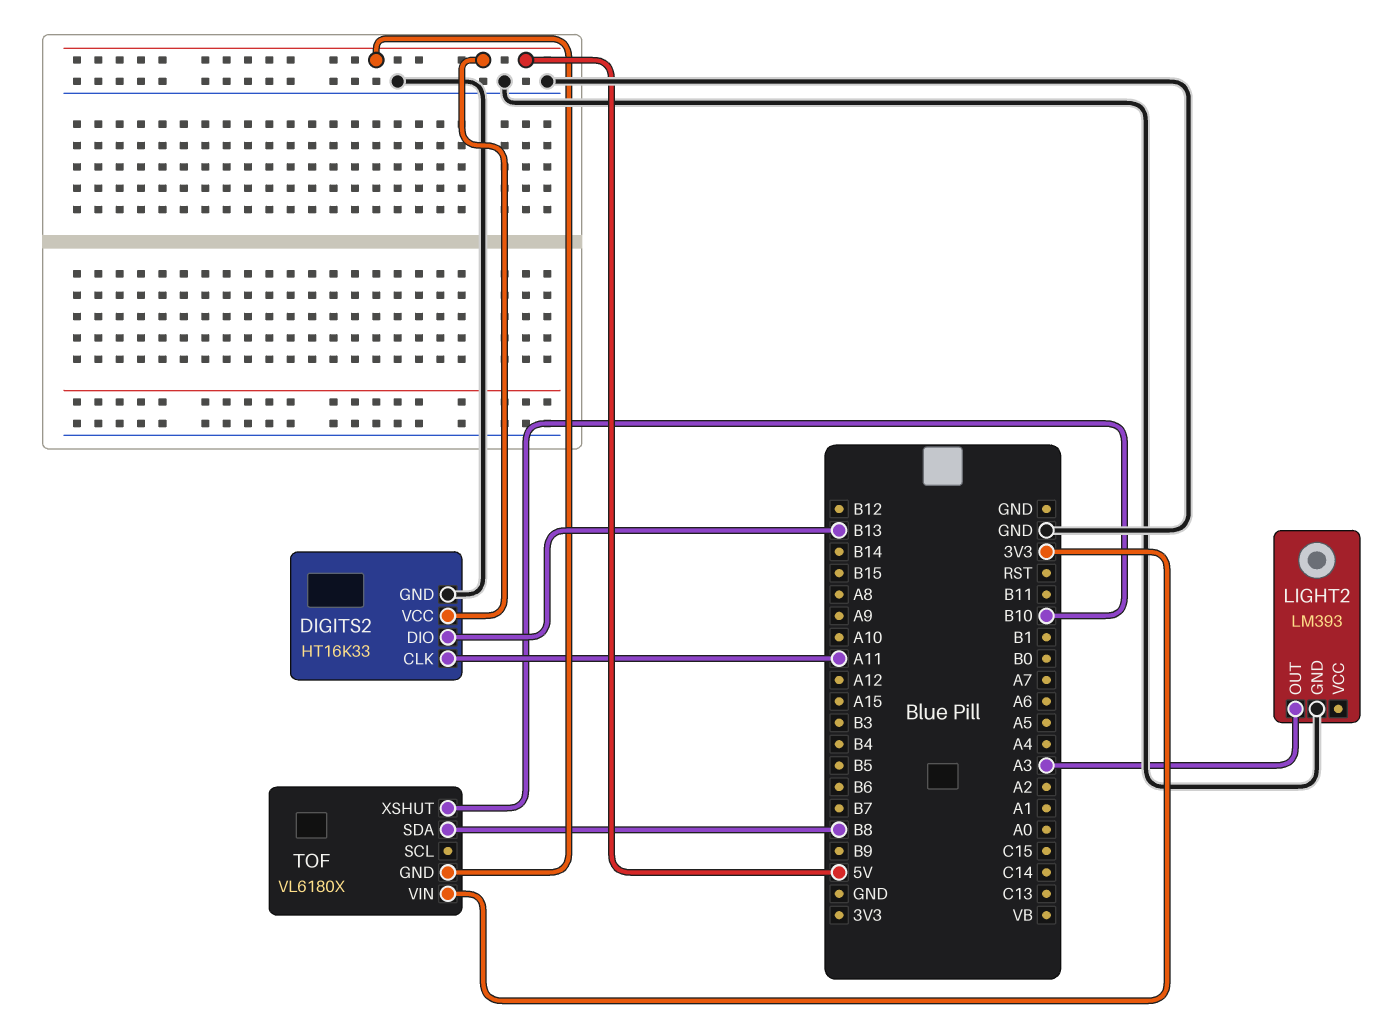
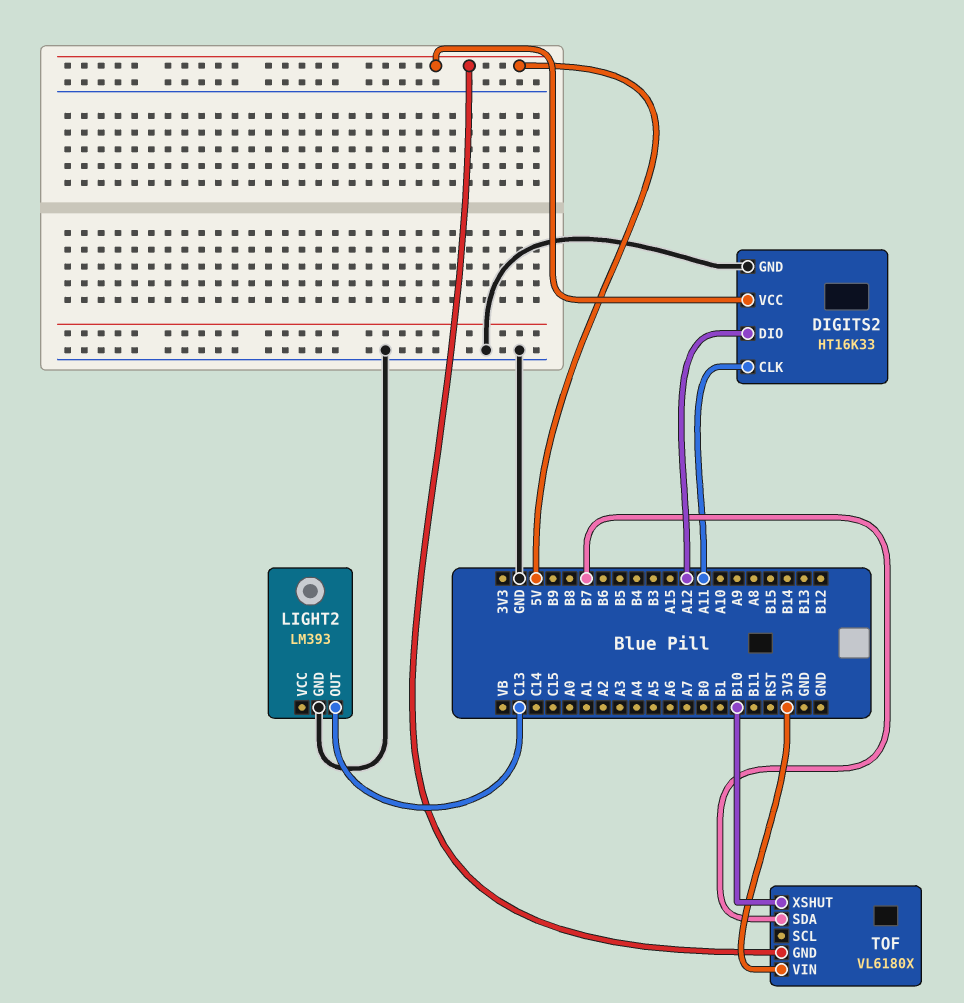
DIGITS2 pin DIO: B13 -> A12
LIGHT2 pin OUT: A3 -> C13
TOF pin SDA: B8 -> B7

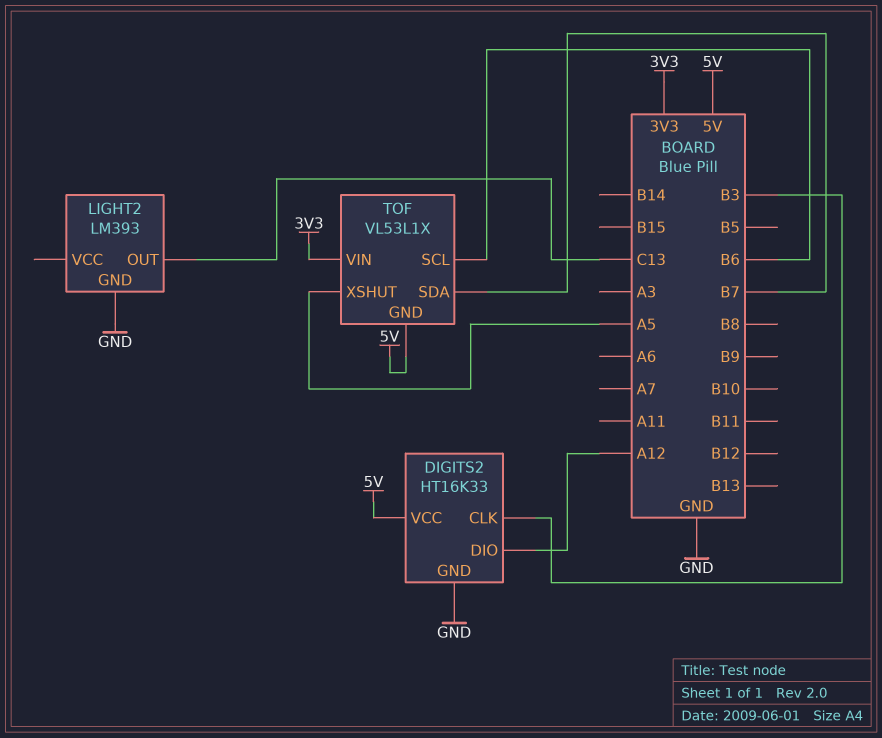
DIGITS2 pin CLK: A11 -> B3
TOF: VL6180X -> VL53L1X
TOF pin SCL: none -> B6
TOF pin XSHUT: B10 -> A5

